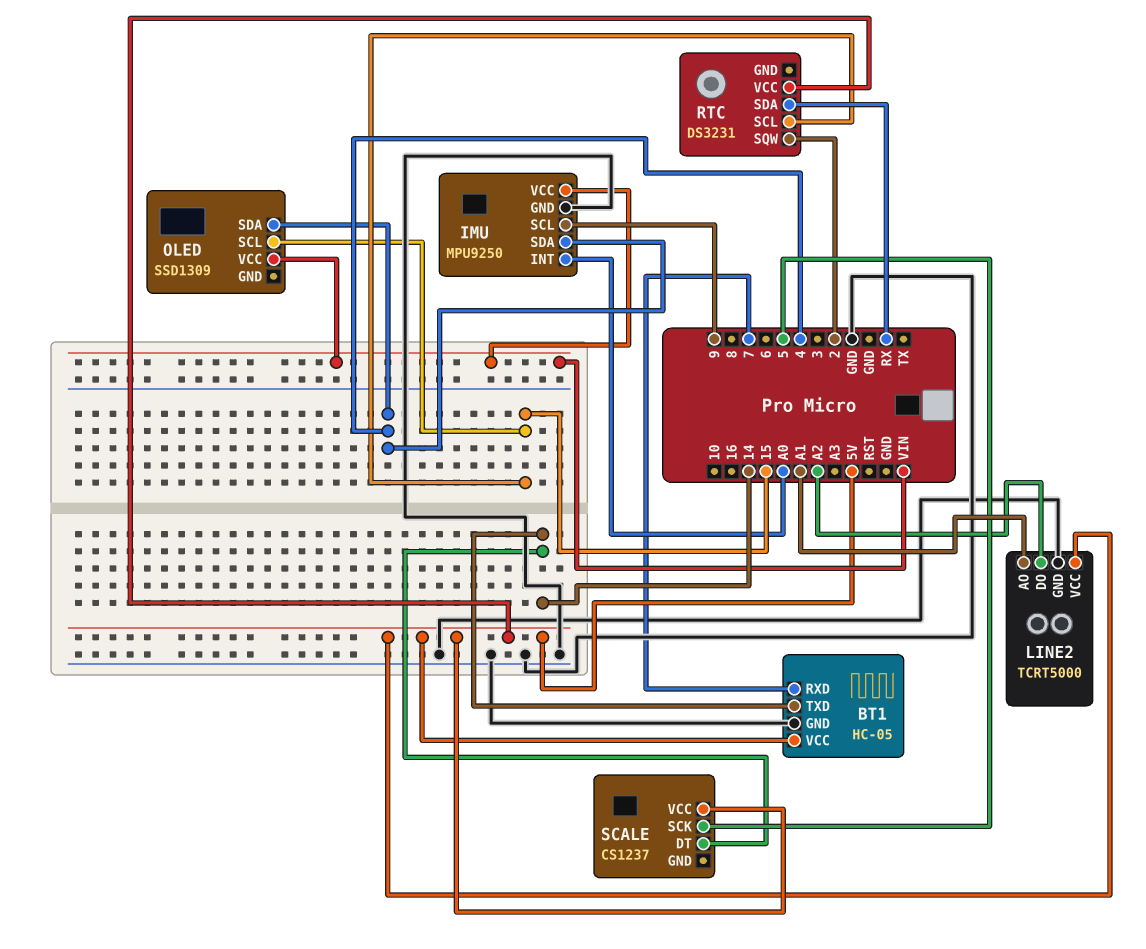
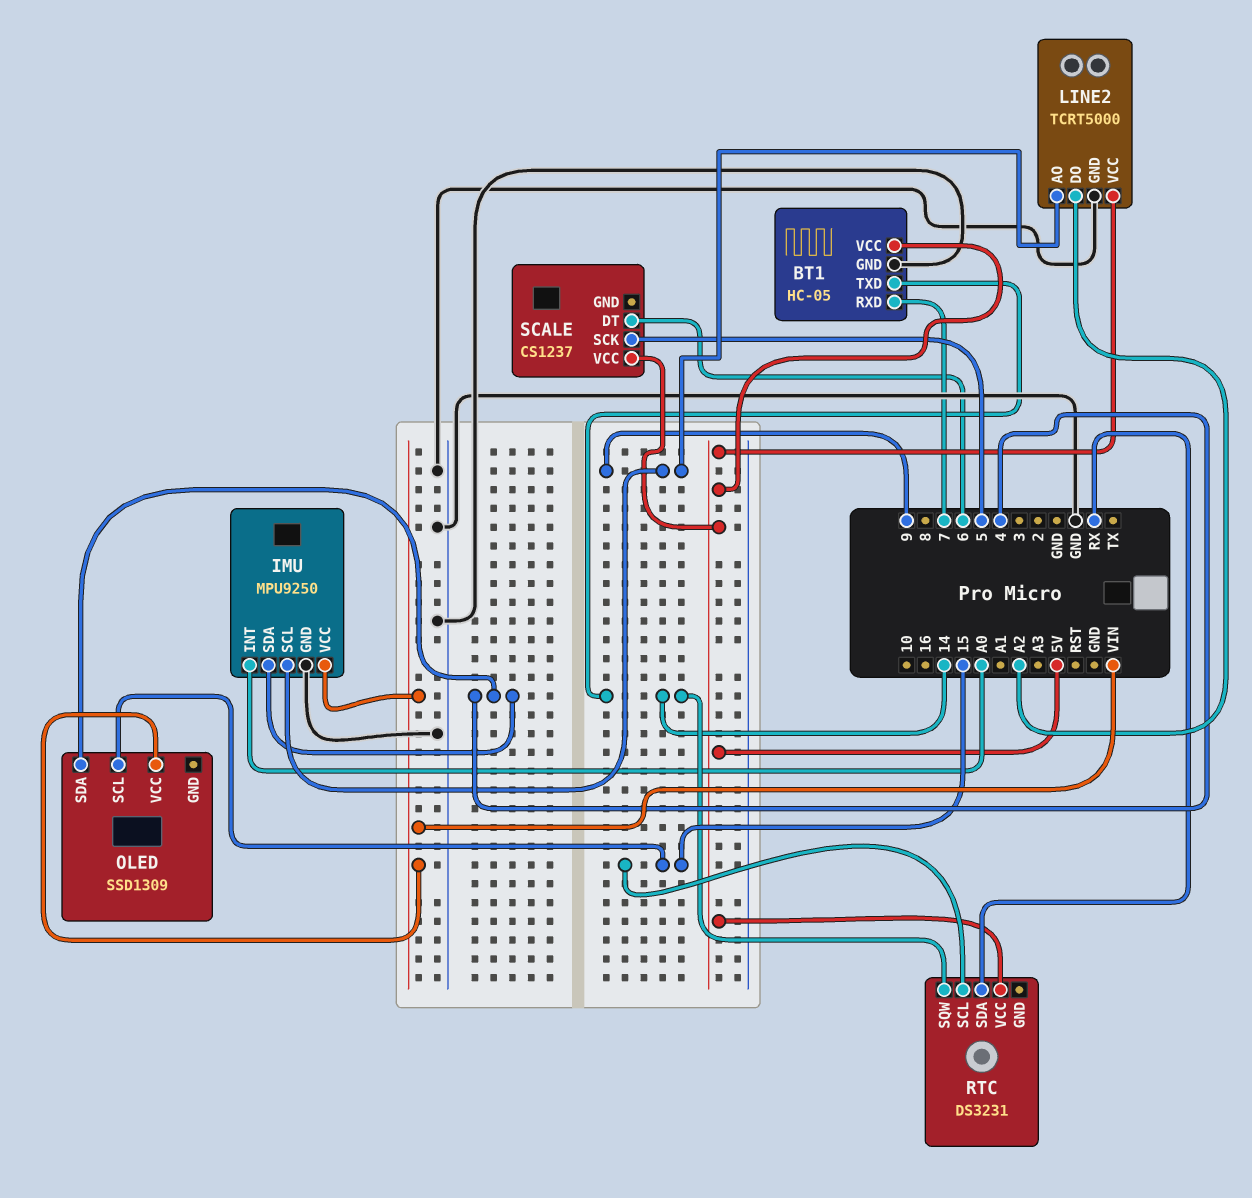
LINE2 pin AO: A1 -> 9
RTC pin SQW: 2 -> 14
SCALE pin DT: 14 -> 6

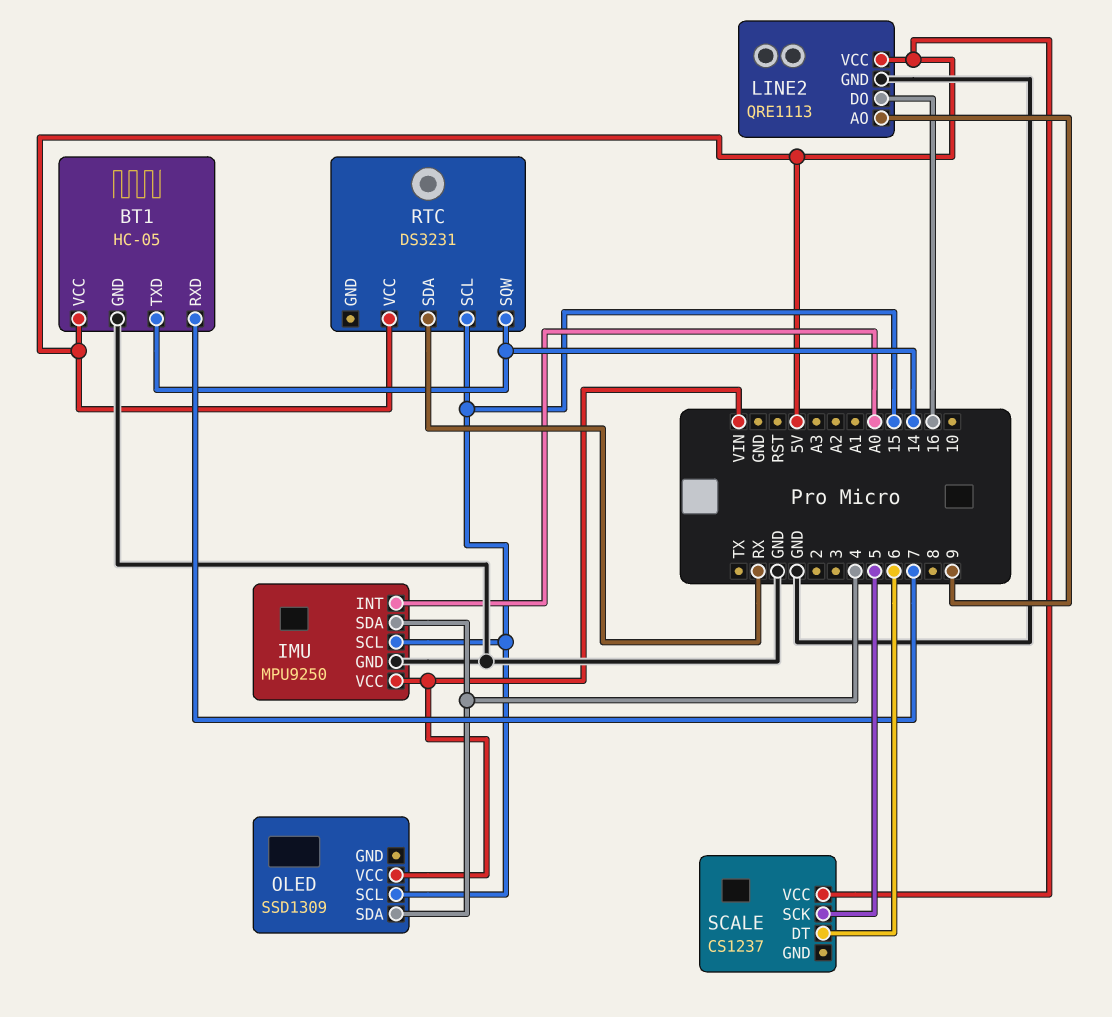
IMU pin SCL: 9 -> 15
LINE2: TCRT5000 -> QRE1113
LINE2 pin DO: A2 -> 16

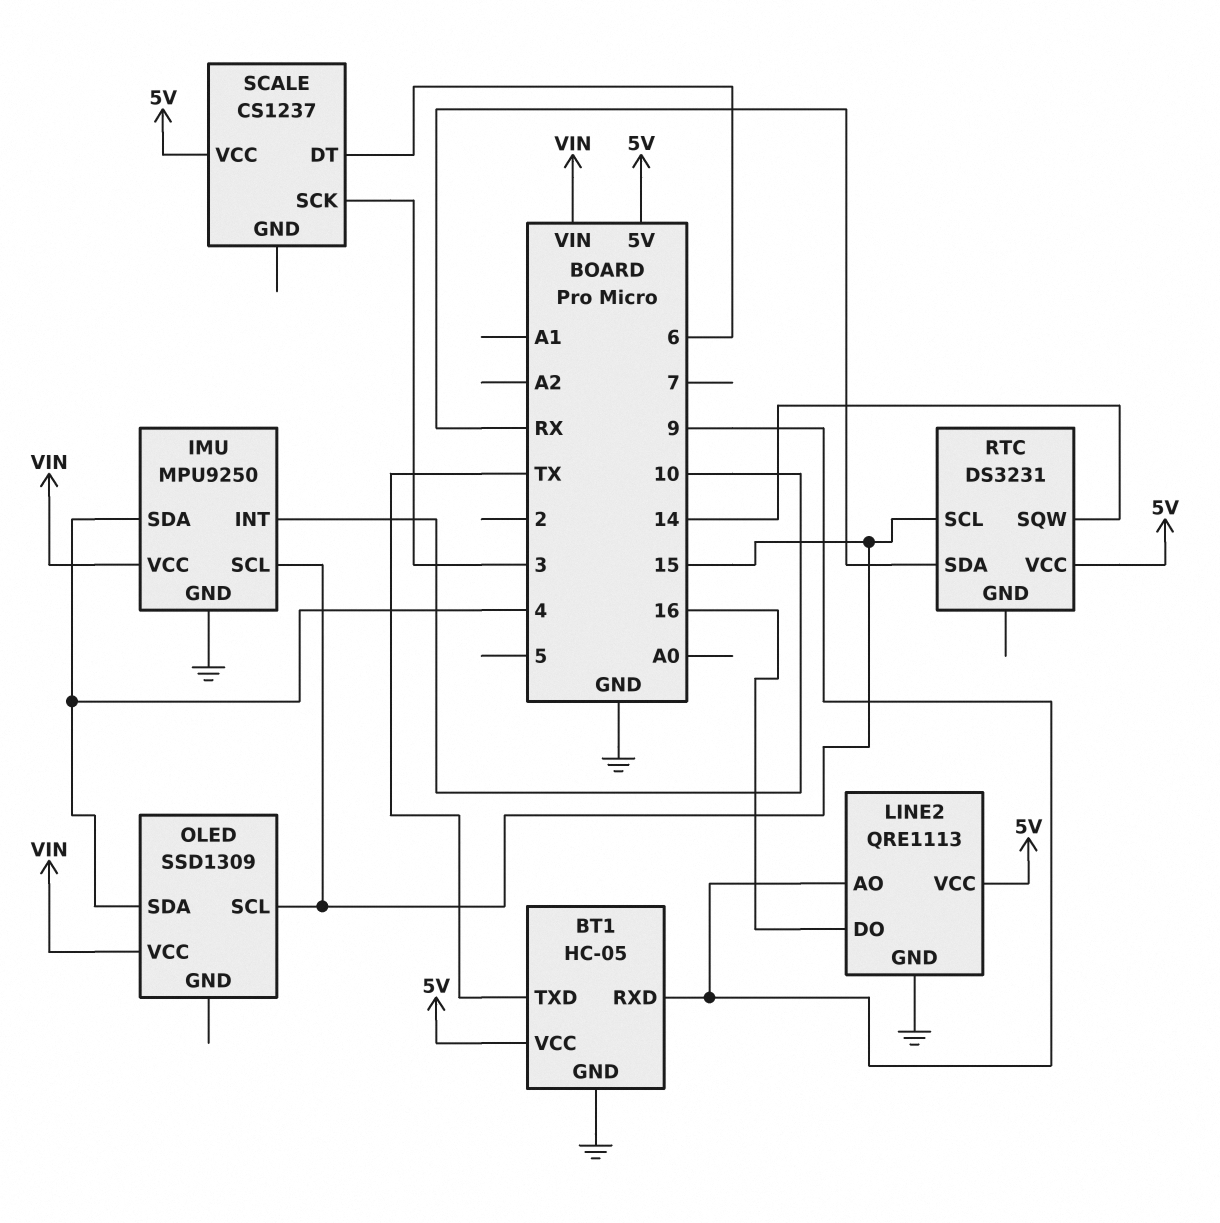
BT1 pin RXD: 7 -> 9
BT1 pin TXD: 14 -> TX
IMU pin INT: A0 -> 10
SCALE pin SCK: 5 -> 3

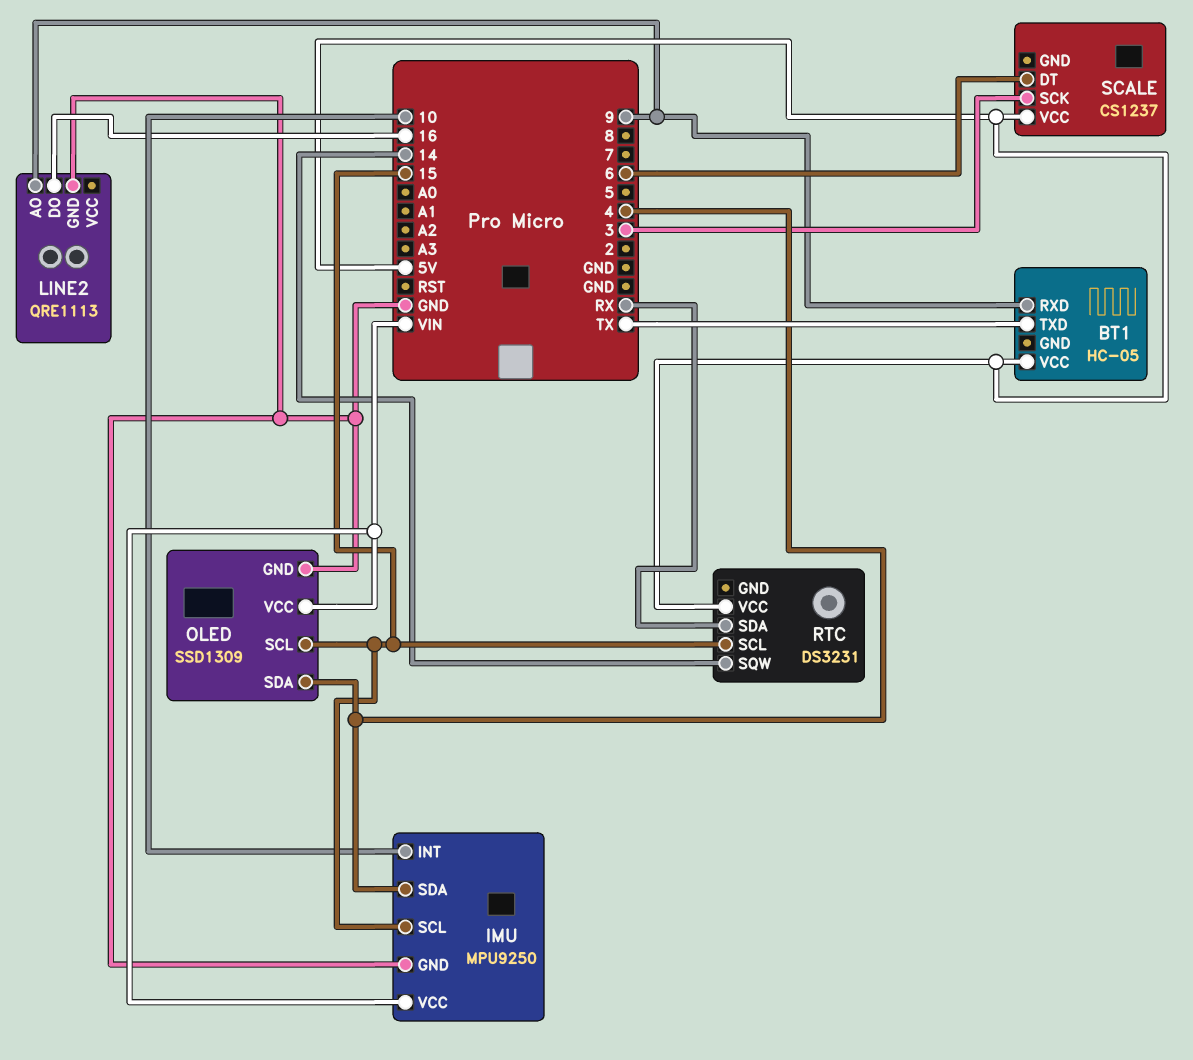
BT1 pin GND: GND -> none
LINE2 pin VCC: 5V -> none
OLED pin GND: none -> GND

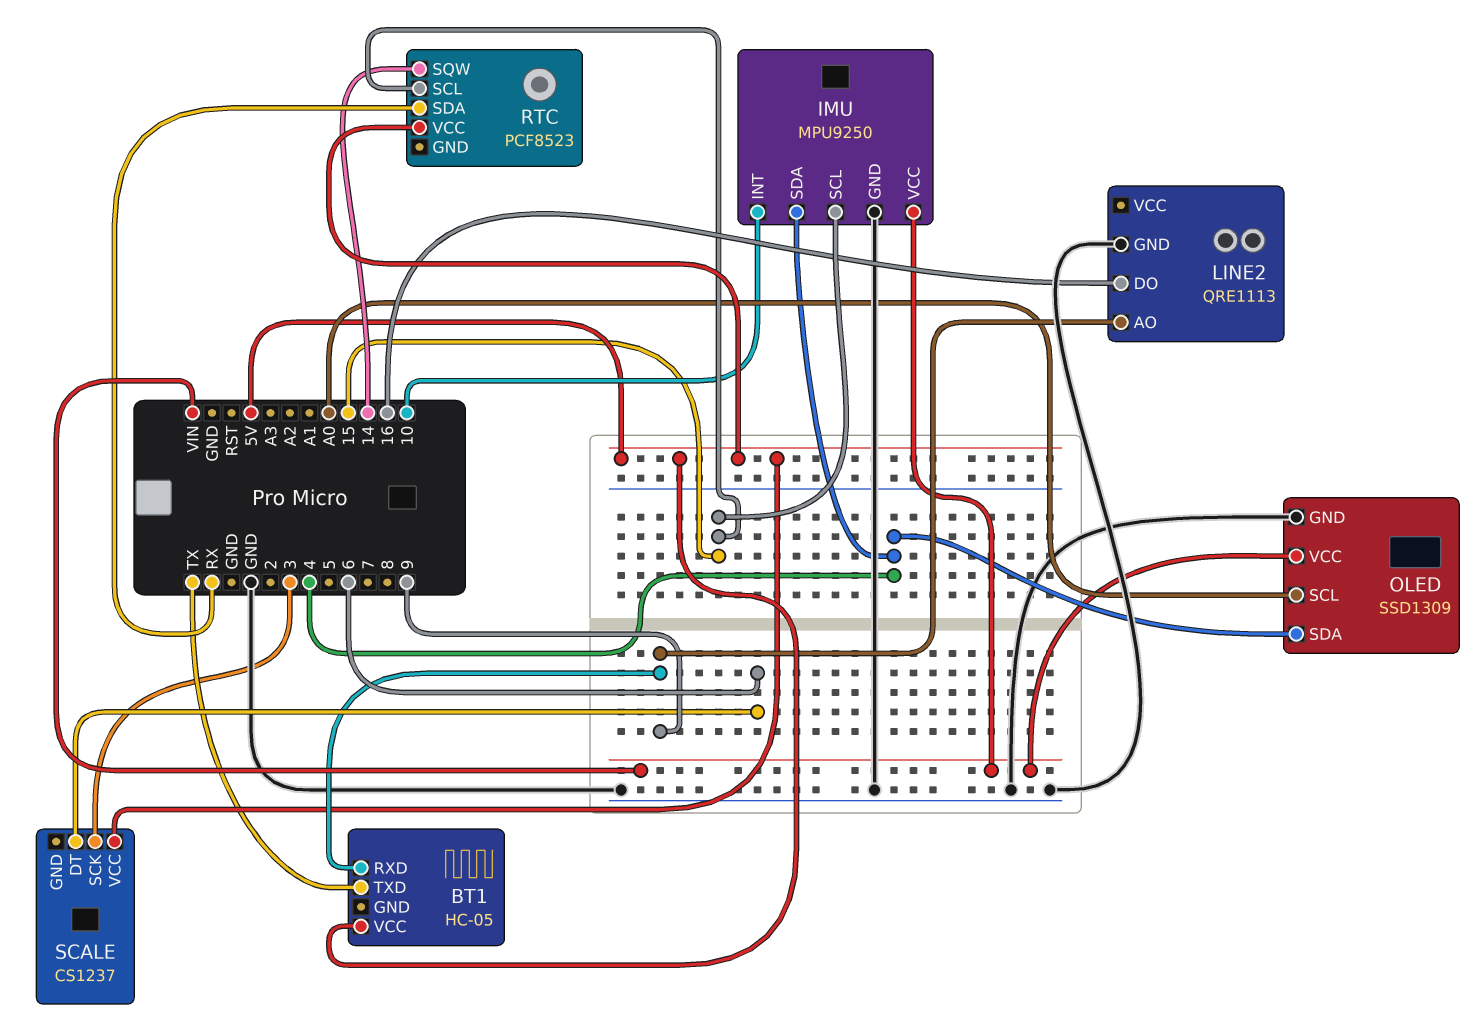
OLED pin SCL: 15 -> A0
RTC: DS3231 -> PCF8523

